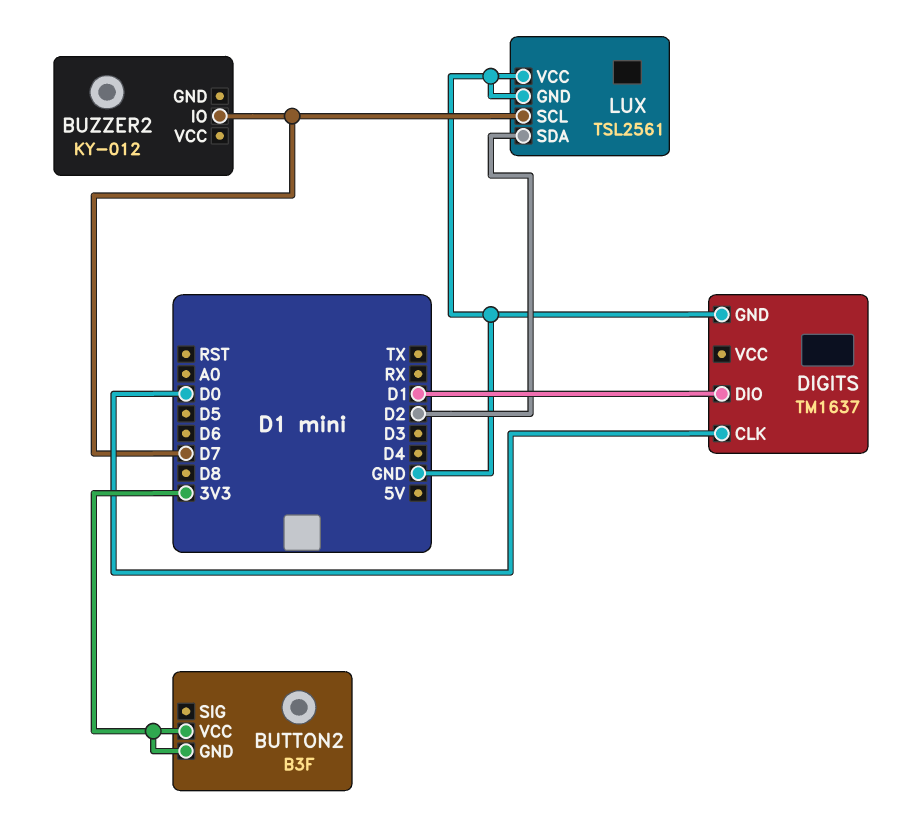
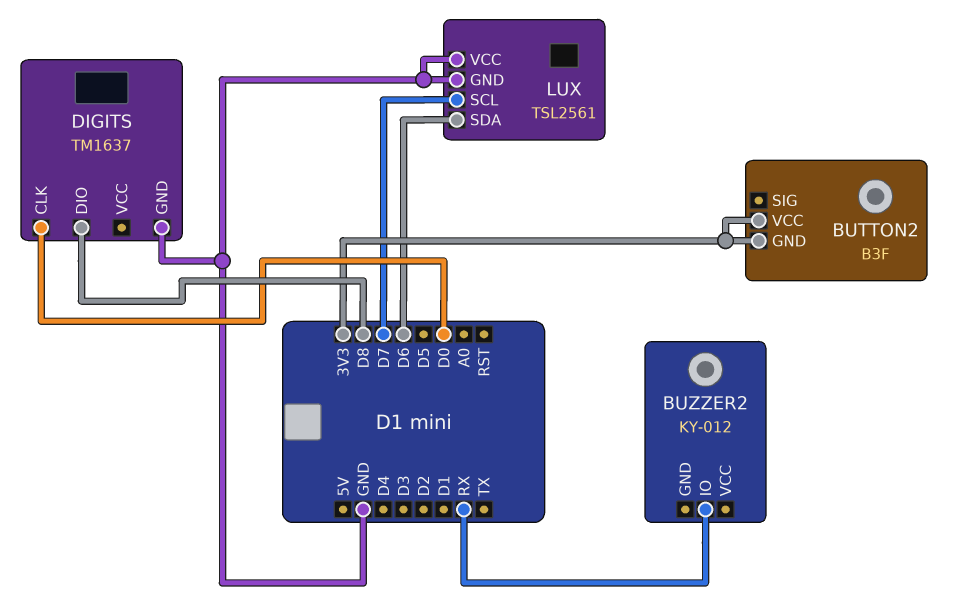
BUZZER2 pin IO: D7 -> RX
DIGITS pin DIO: D1 -> D8
LUX pin SDA: D2 -> D6

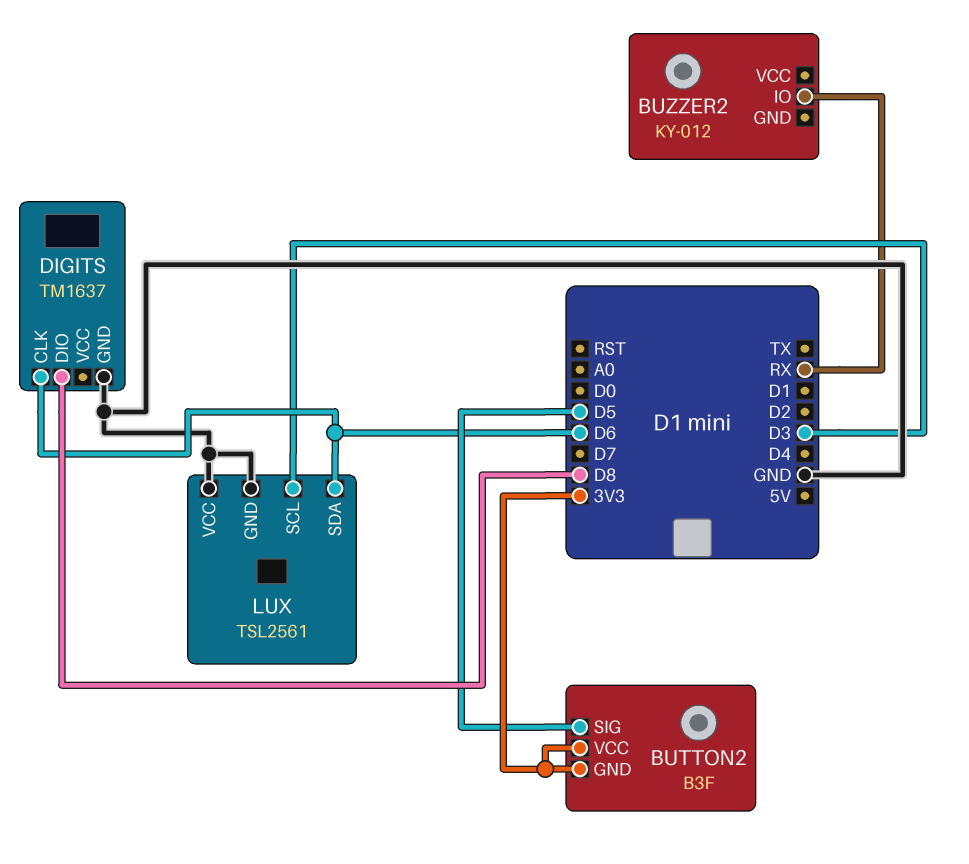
BUTTON2 pin SIG: none -> D5
DIGITS pin CLK: D0 -> D6
LUX pin SCL: D7 -> D3

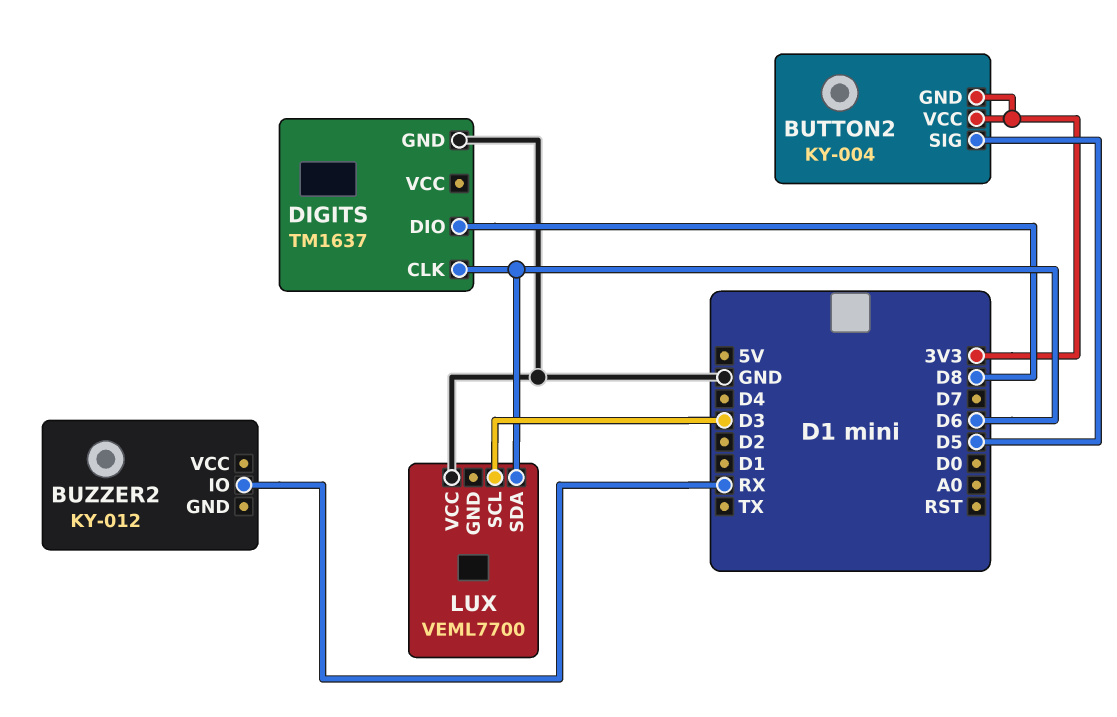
BUTTON2: B3F -> KY-004
LUX: TSL2561 -> VEML7700
LUX pin GND: GND -> none

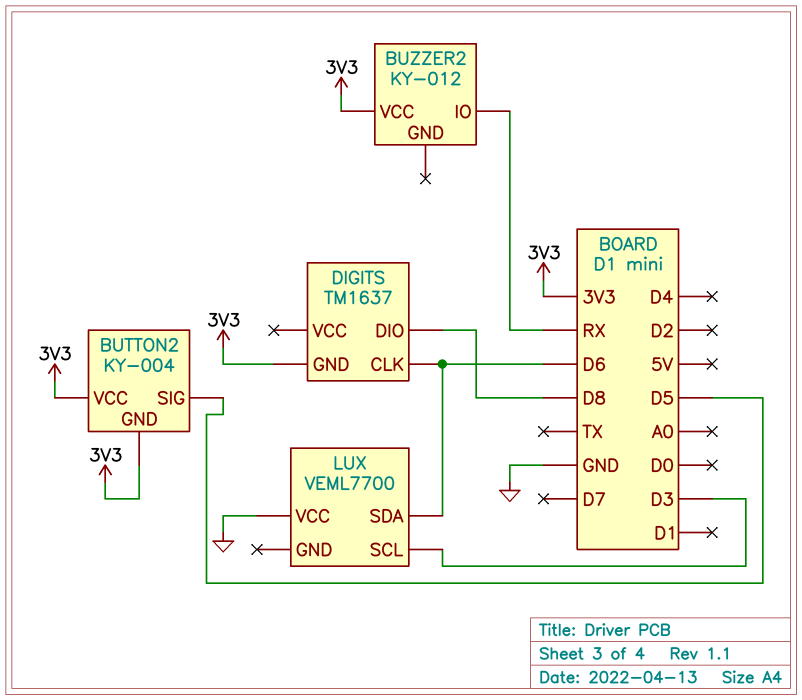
BUZZER2 pin VCC: none -> 3V3
DIGITS pin GND: GND -> 3V3

